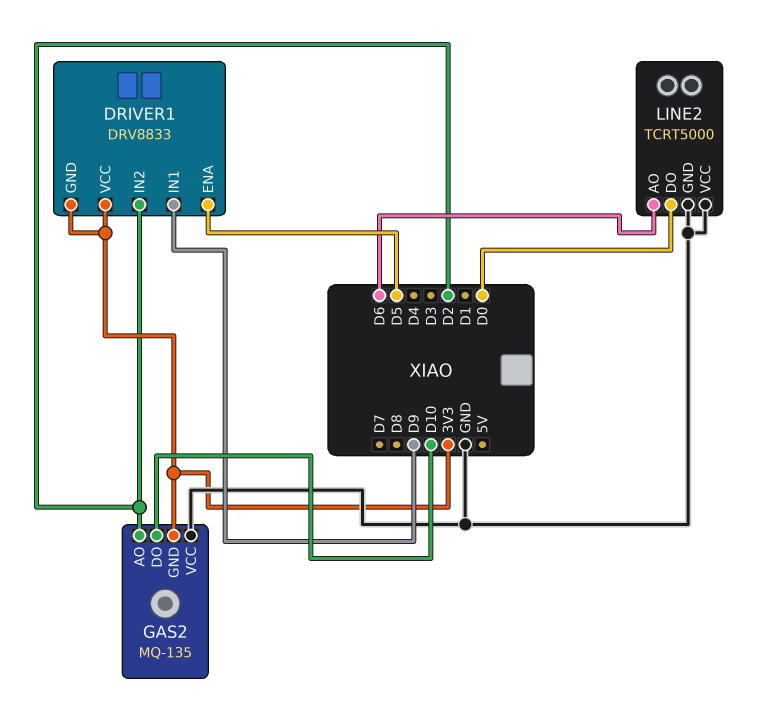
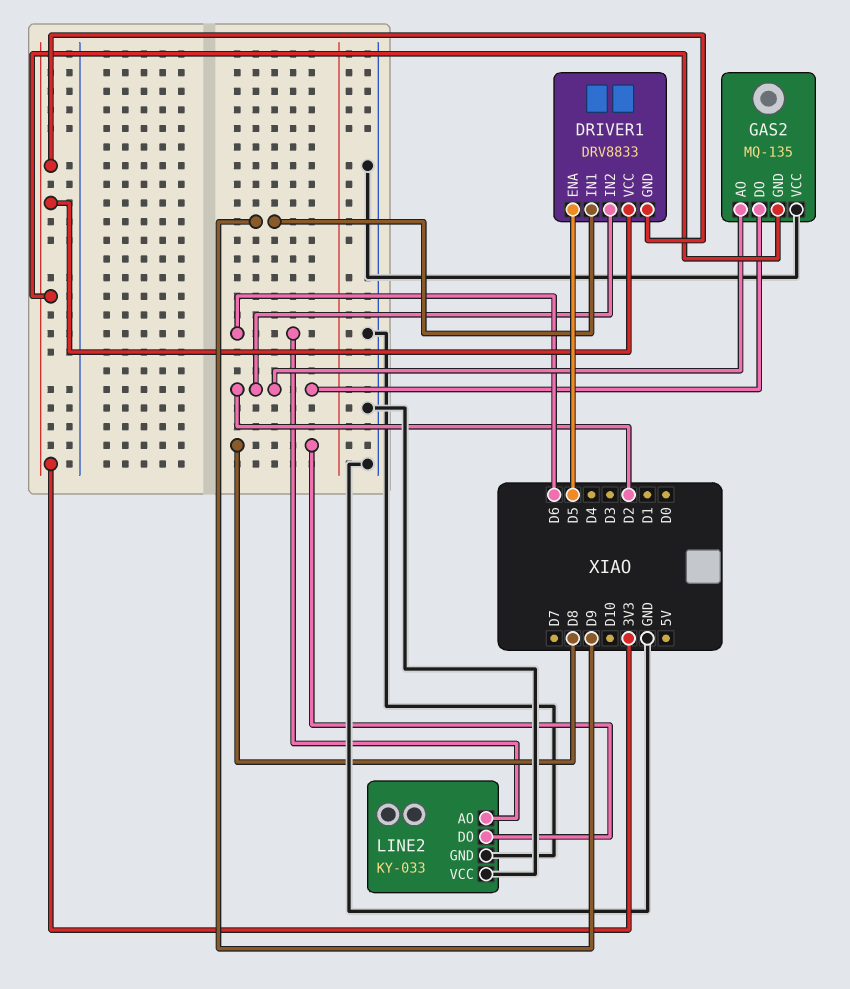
GAS2 pin DO: D10 -> D2
LINE2: TCRT5000 -> KY-033
LINE2 pin DO: D0 -> D8

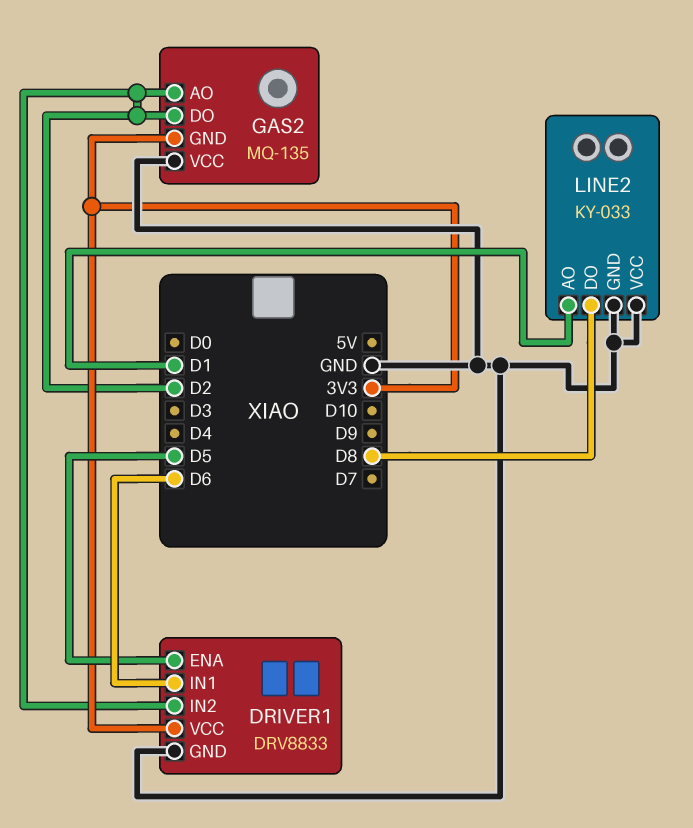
DRIVER1 pin GND: 3V3 -> GND
DRIVER1 pin IN1: D9 -> D6
LINE2 pin AO: D6 -> D1

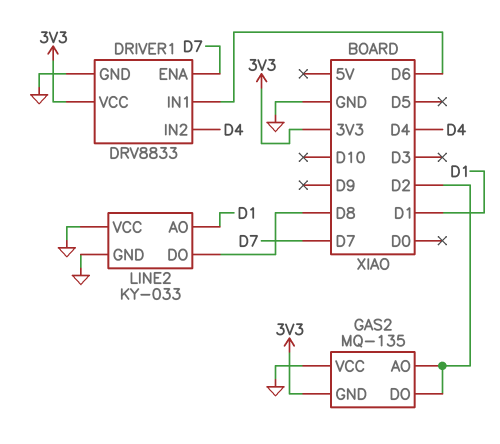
DRIVER1 pin ENA: D5 -> D7
DRIVER1 pin IN2: D2 -> D4

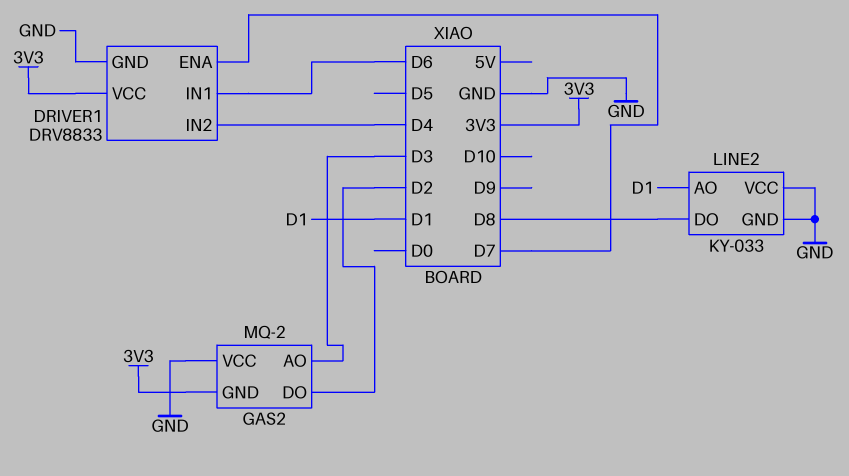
GAS2: MQ-135 -> MQ-2
GAS2 pin AO: D2 -> D3

